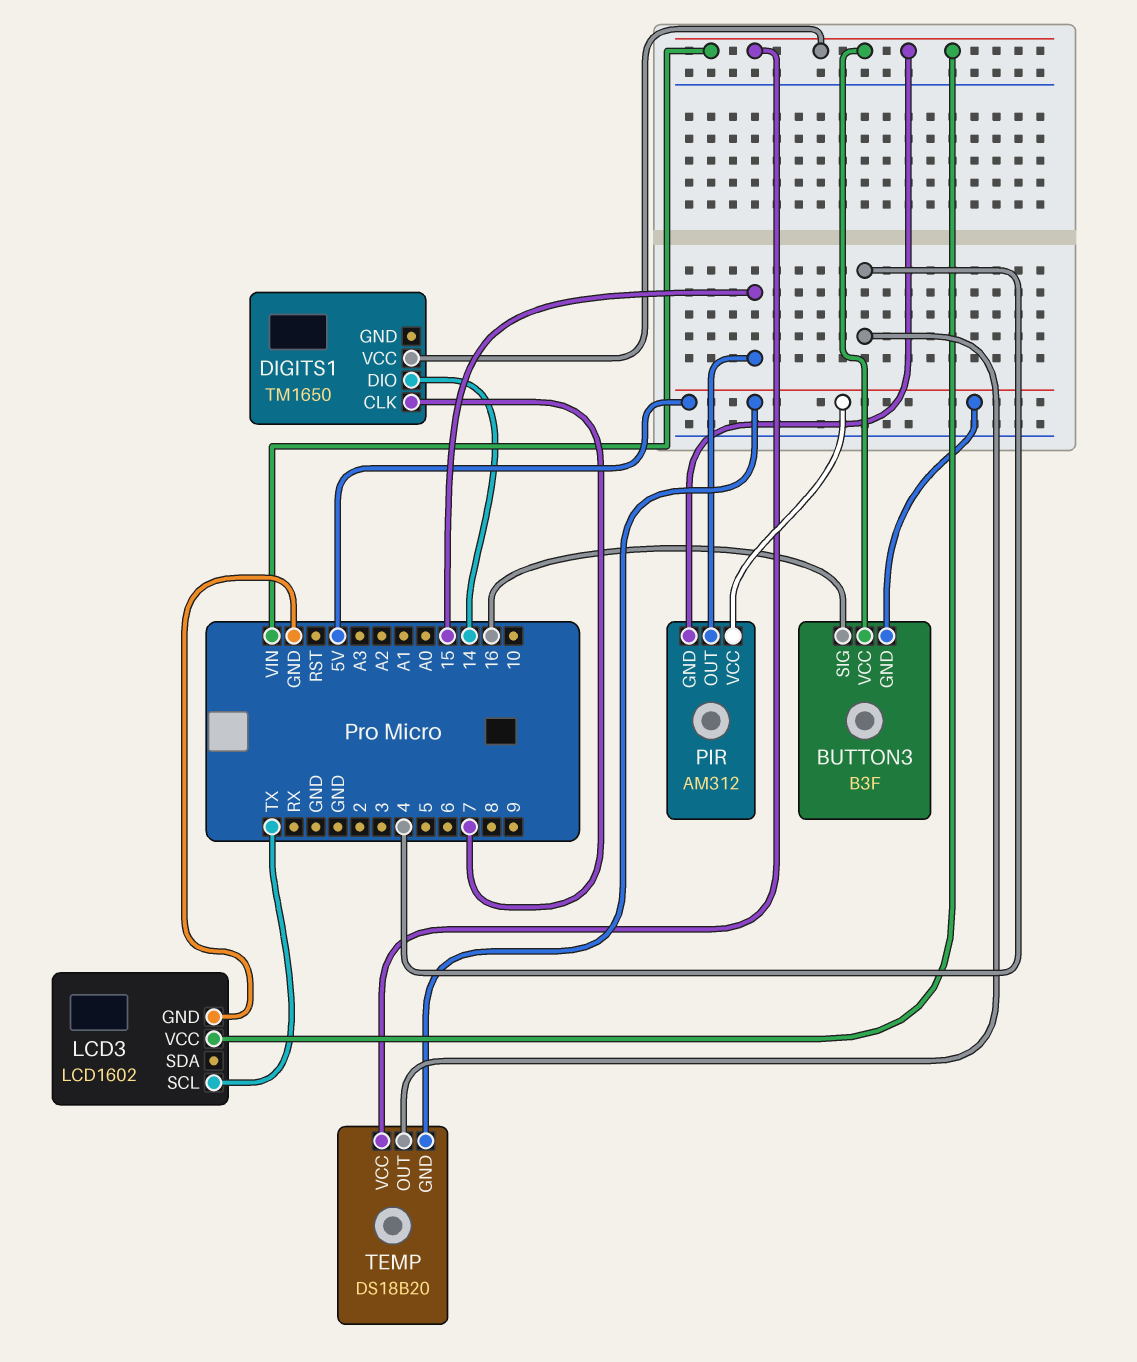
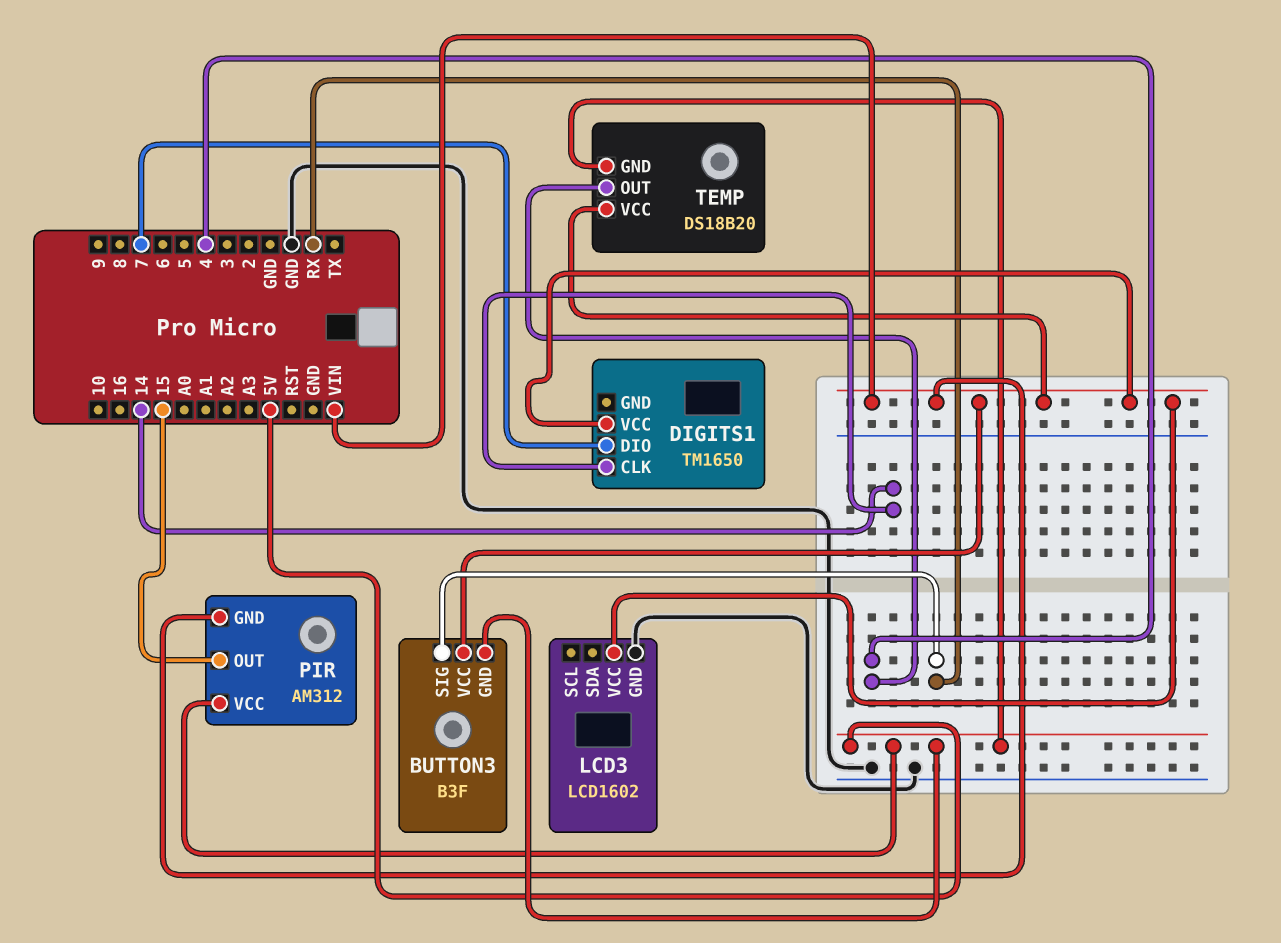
BUTTON3 pin SIG: 16 -> RX
DIGITS1 pin CLK: 7 -> 14
DIGITS1 pin DIO: 14 -> 7
LCD3 pin SCL: TX -> none

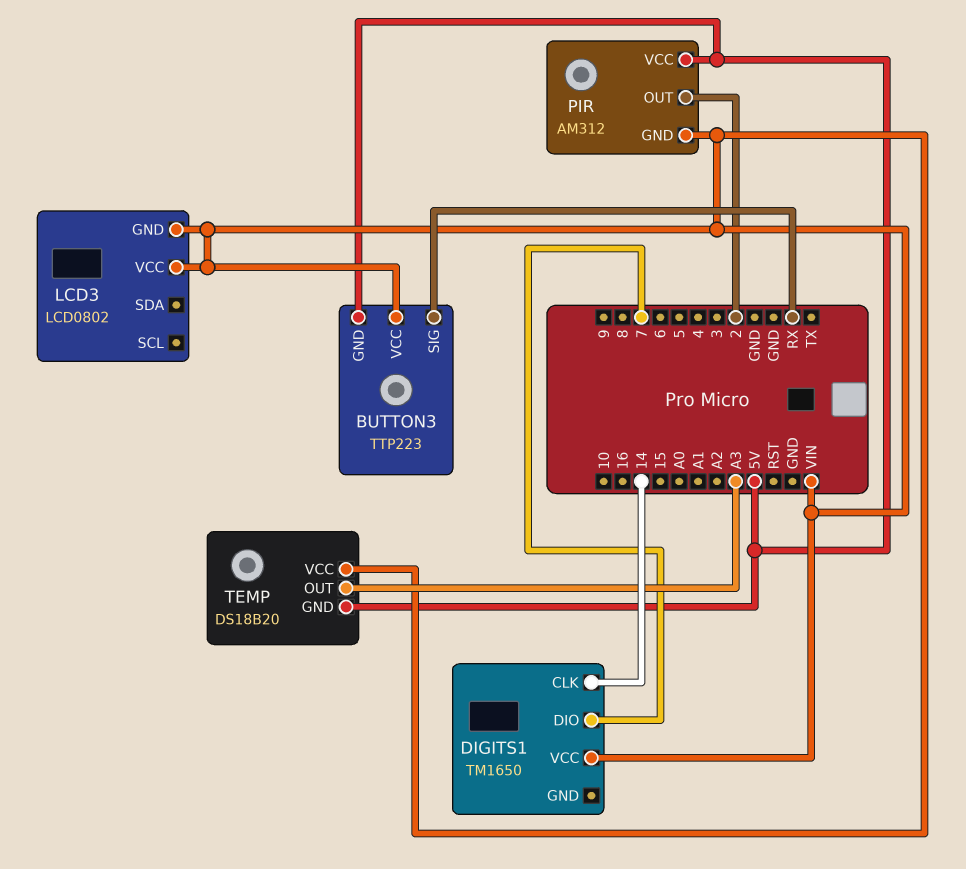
BUTTON3: B3F -> TTP223
LCD3: LCD1602 -> LCD0802
LCD3 pin GND: GND -> VIN
PIR pin OUT: 15 -> 2
TEMP pin OUT: 4 -> A3

